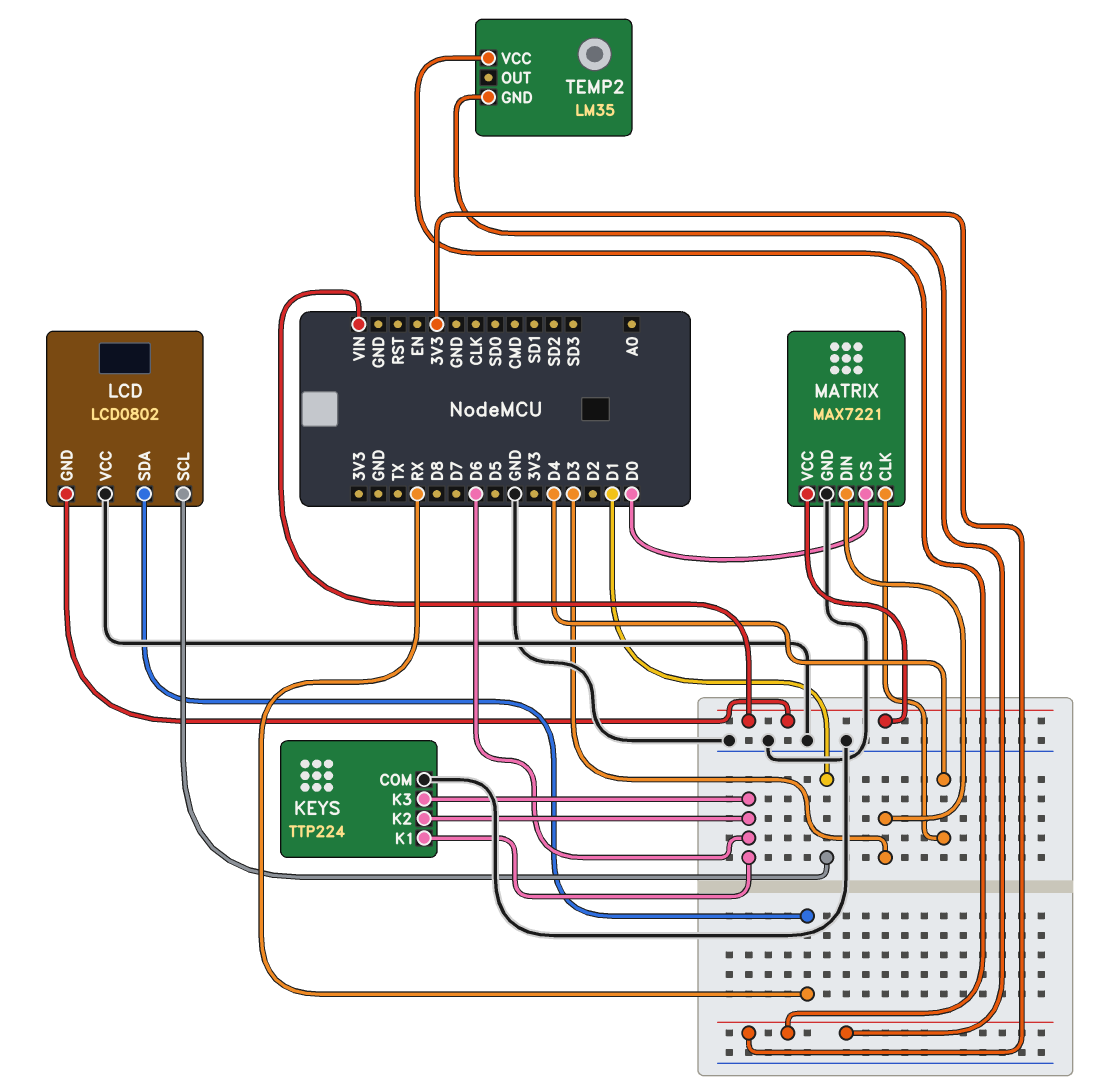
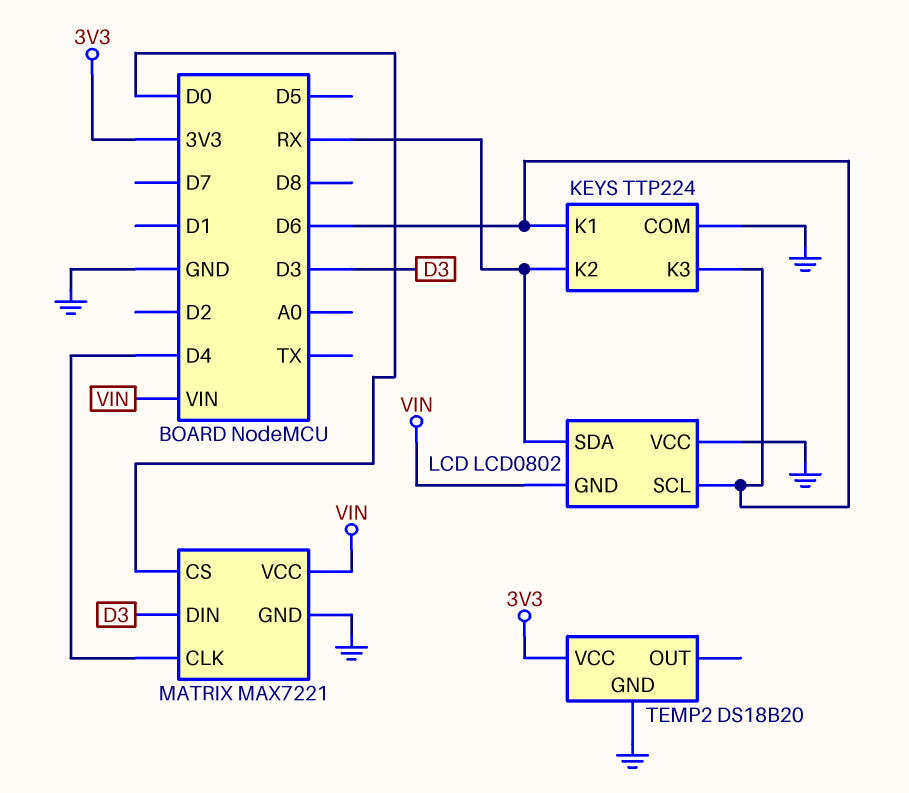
KEYS pin K2: D6 -> RX
LCD pin SCL: D1 -> D6
TEMP2: LM35 -> DS18B20
TEMP2 pin GND: 3V3 -> GND

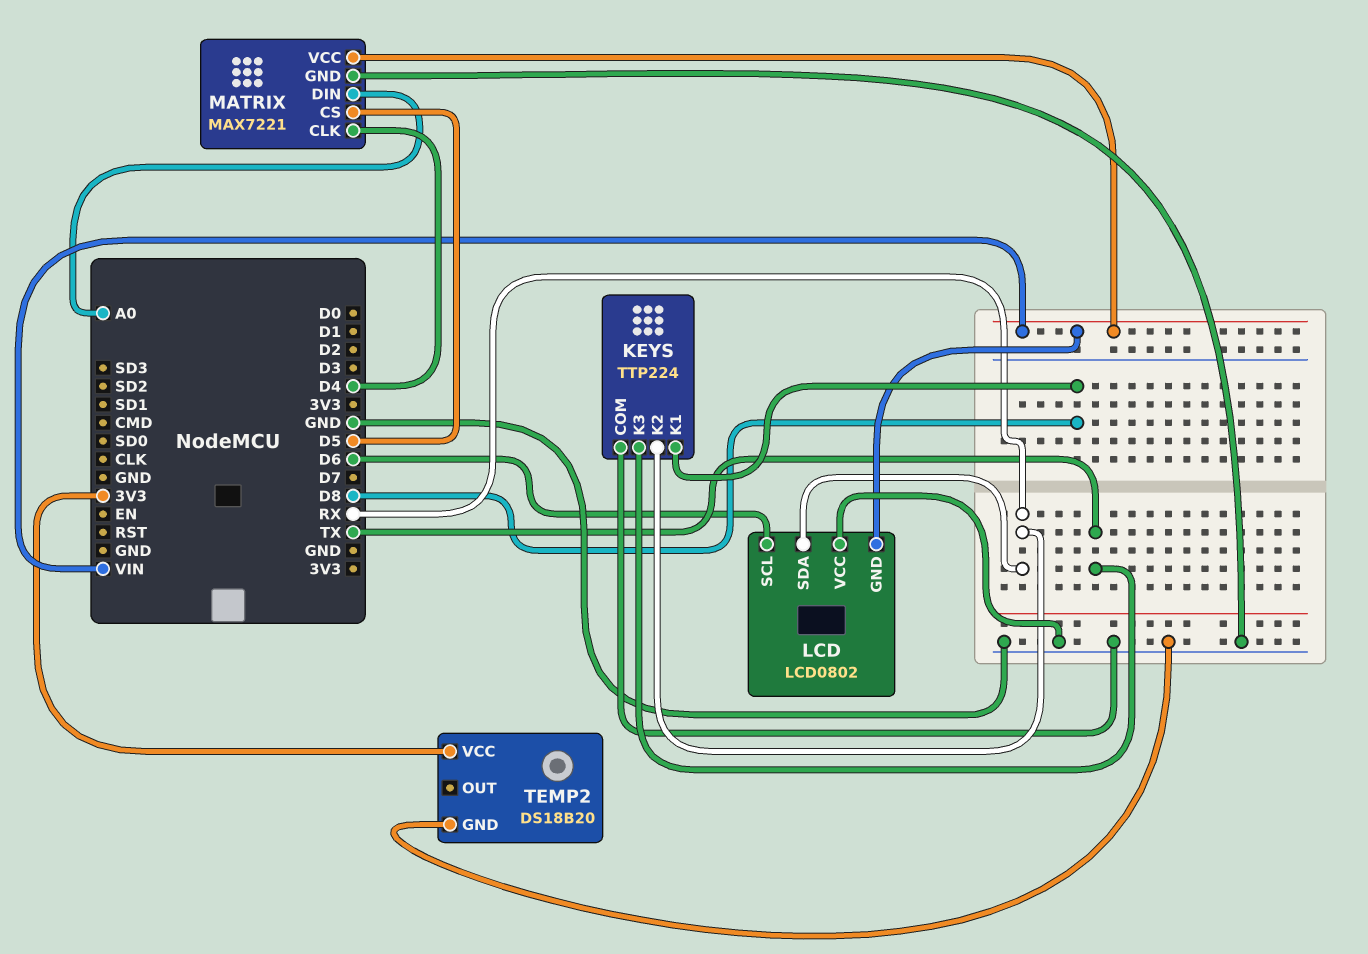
KEYS pin K1: D6 -> D8
KEYS pin K3: D6 -> TX
MATRIX pin CS: D0 -> D5
MATRIX pin DIN: D3 -> A0

